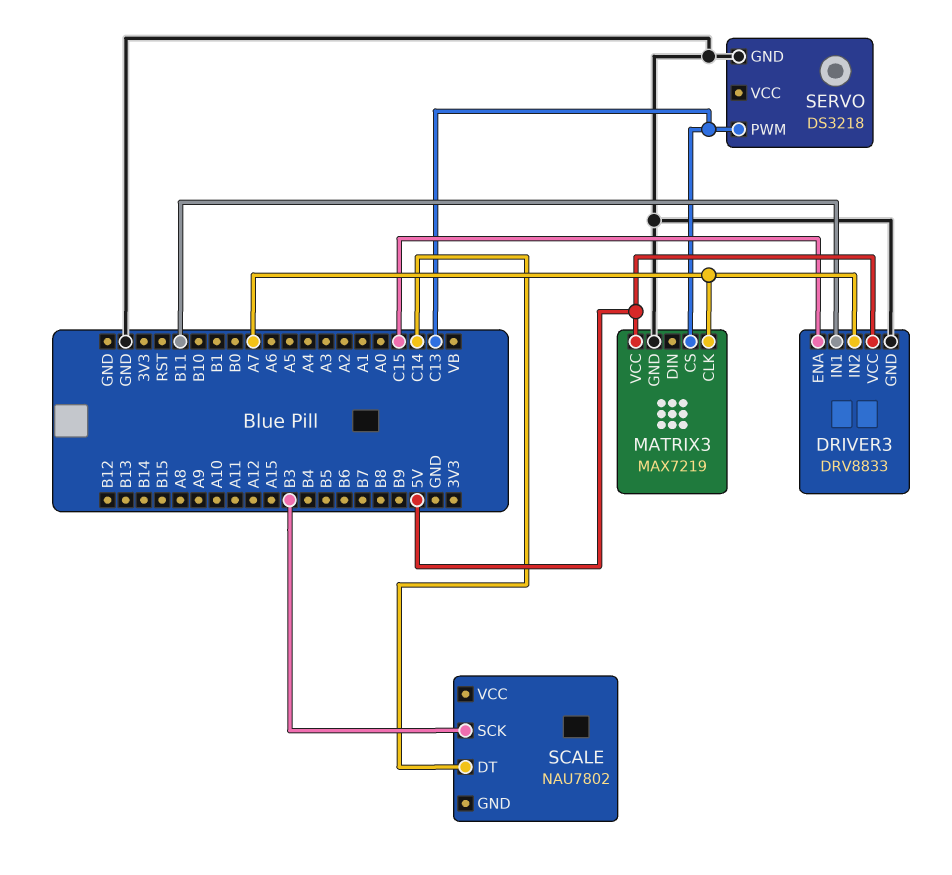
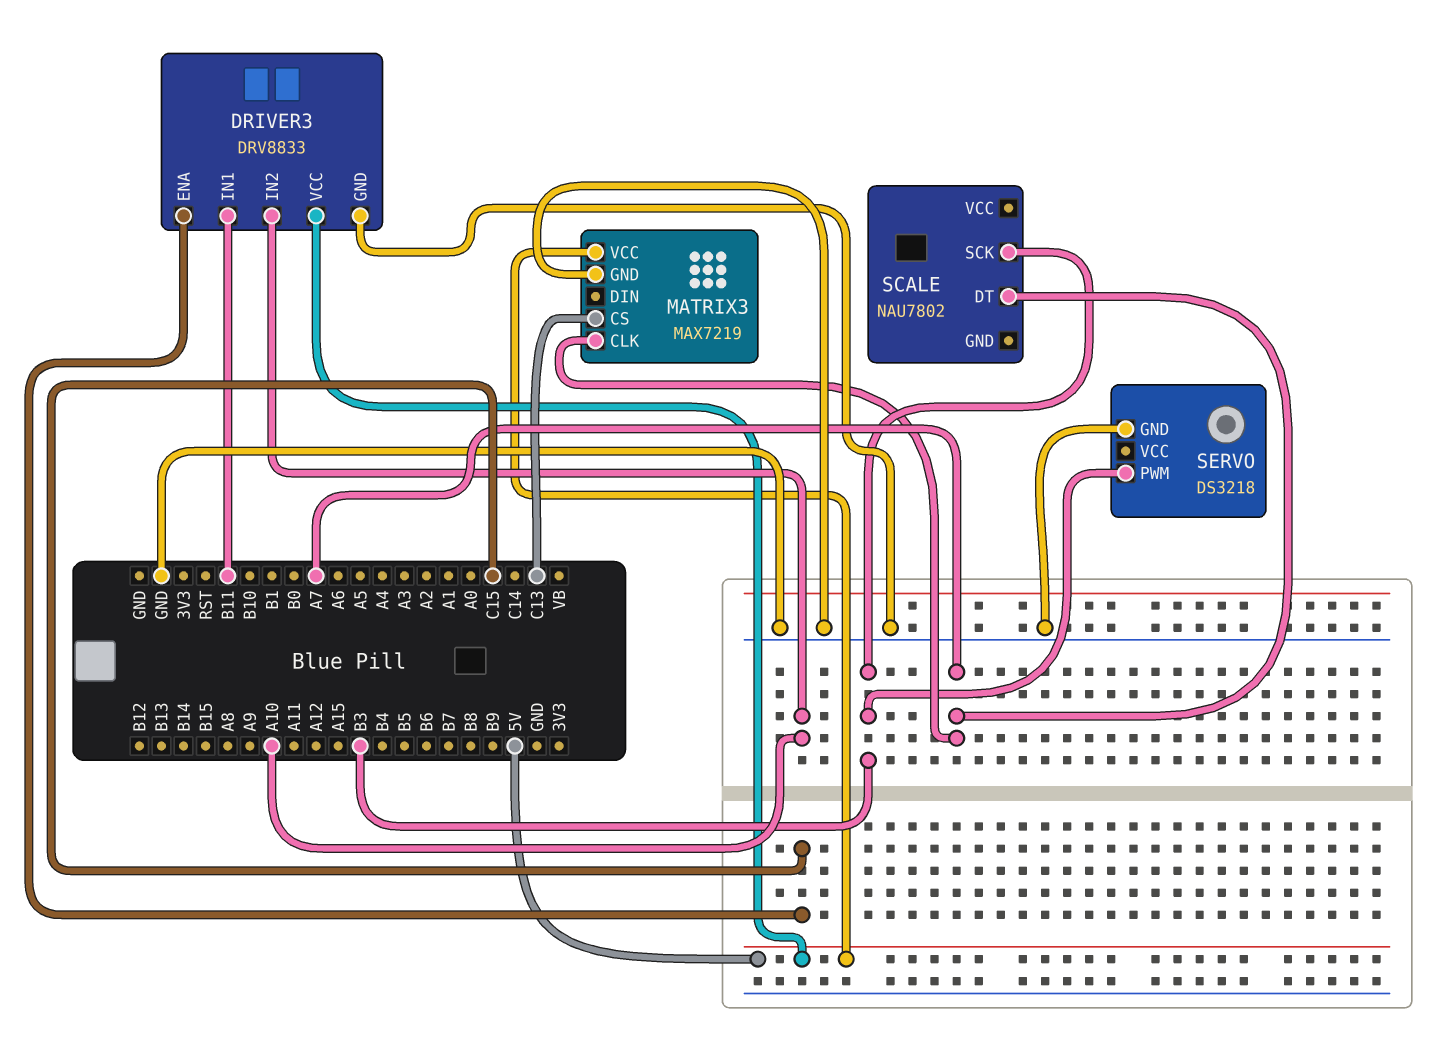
DRIVER3 pin IN2: A7 -> A10
SCALE pin DT: C14 -> A7
SERVO pin PWM: C13 -> B3

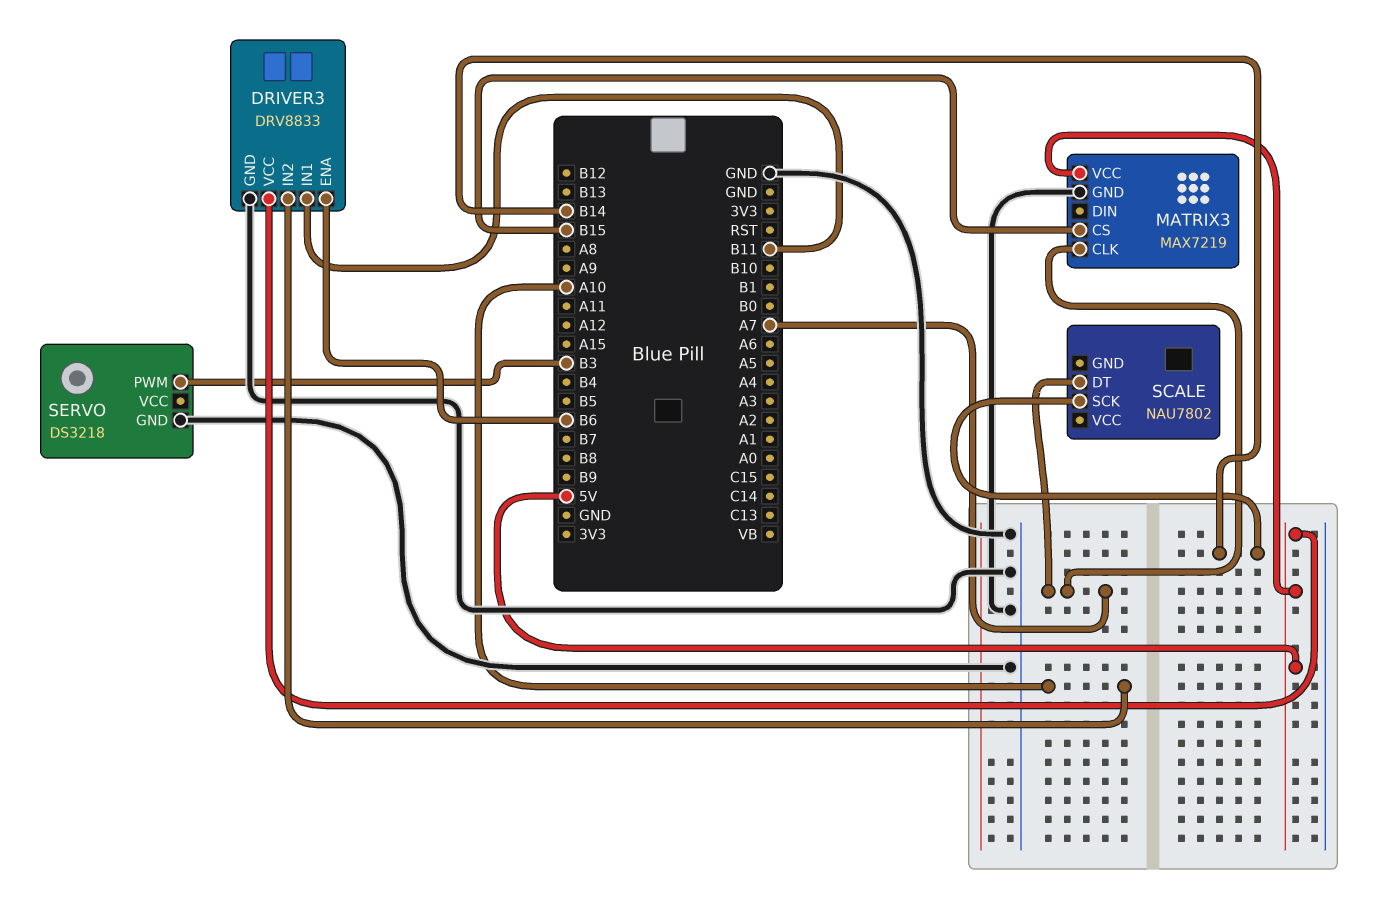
DRIVER3 pin ENA: C15 -> B6
MATRIX3 pin CS: C13 -> B15
SCALE pin SCK: B3 -> B14

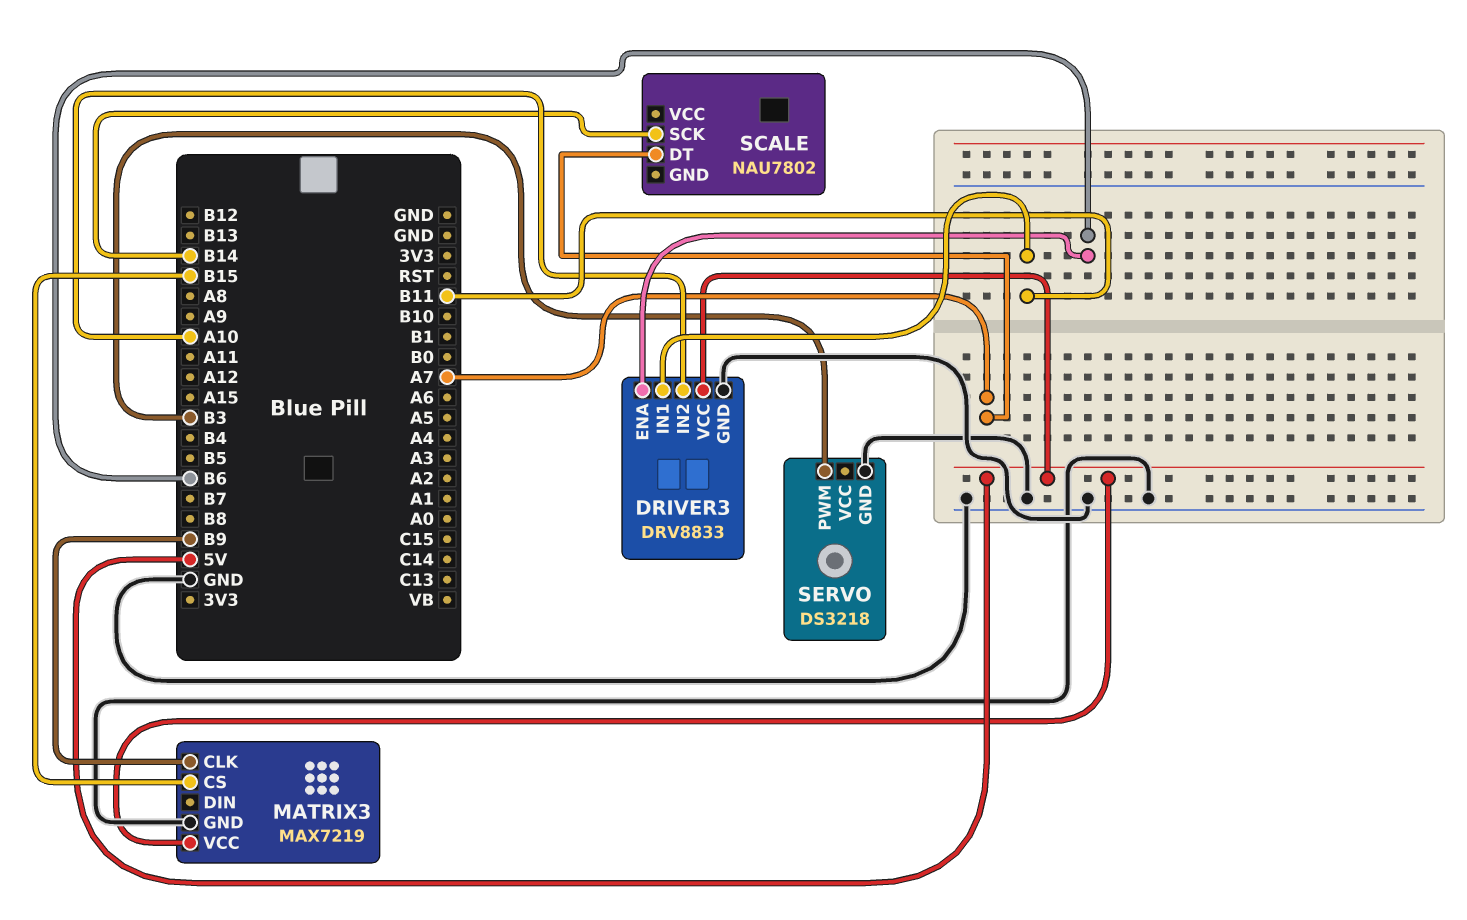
MATRIX3 pin CLK: A7 -> B9

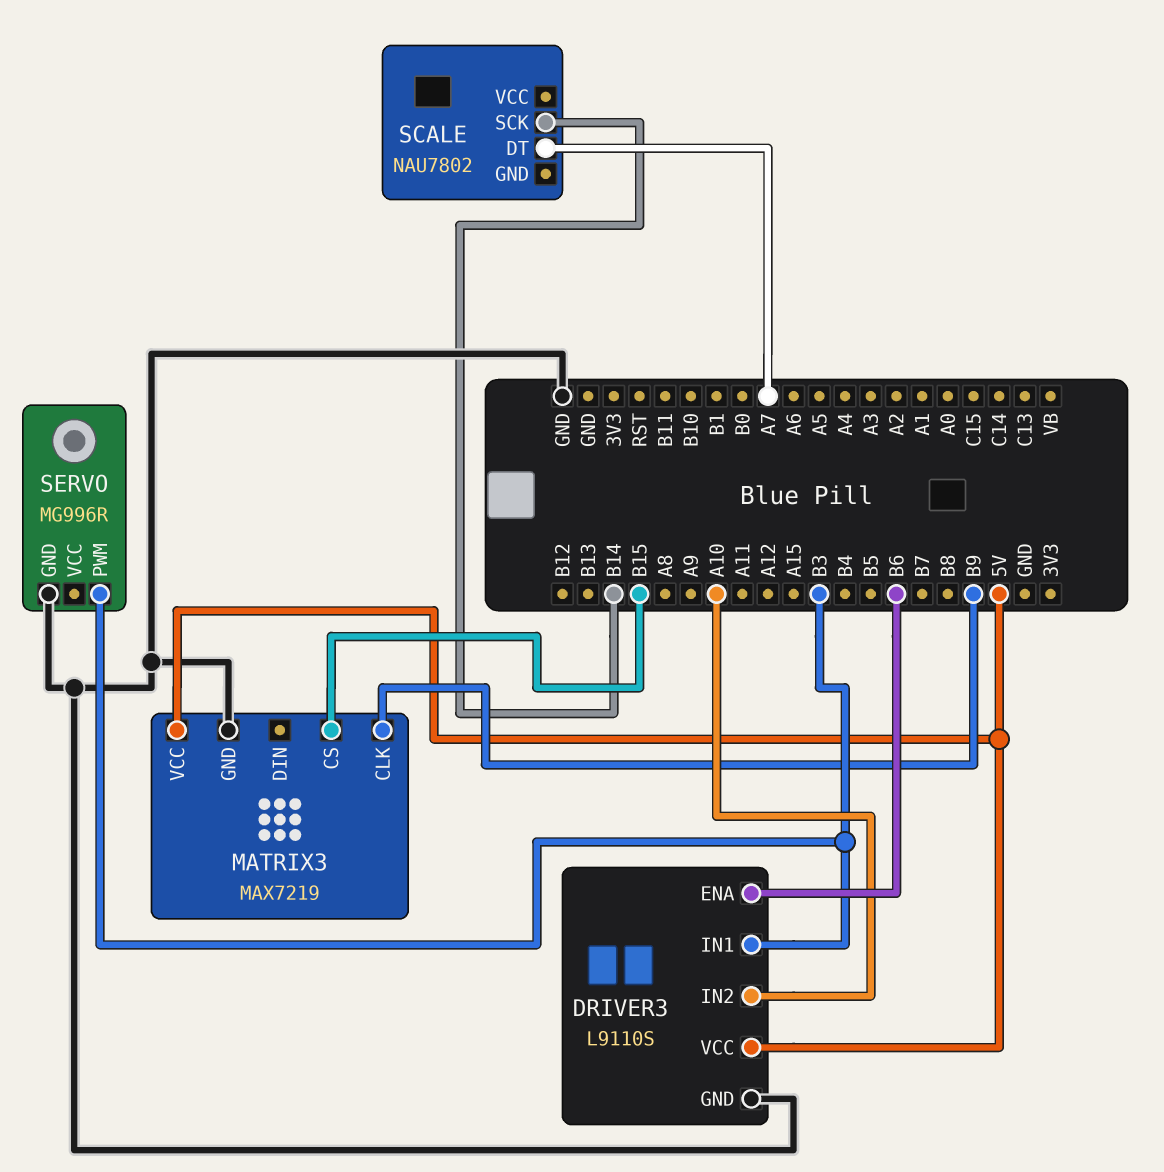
DRIVER3: DRV8833 -> L9110S
DRIVER3 pin IN1: B11 -> B3
SERVO: DS3218 -> MG996R

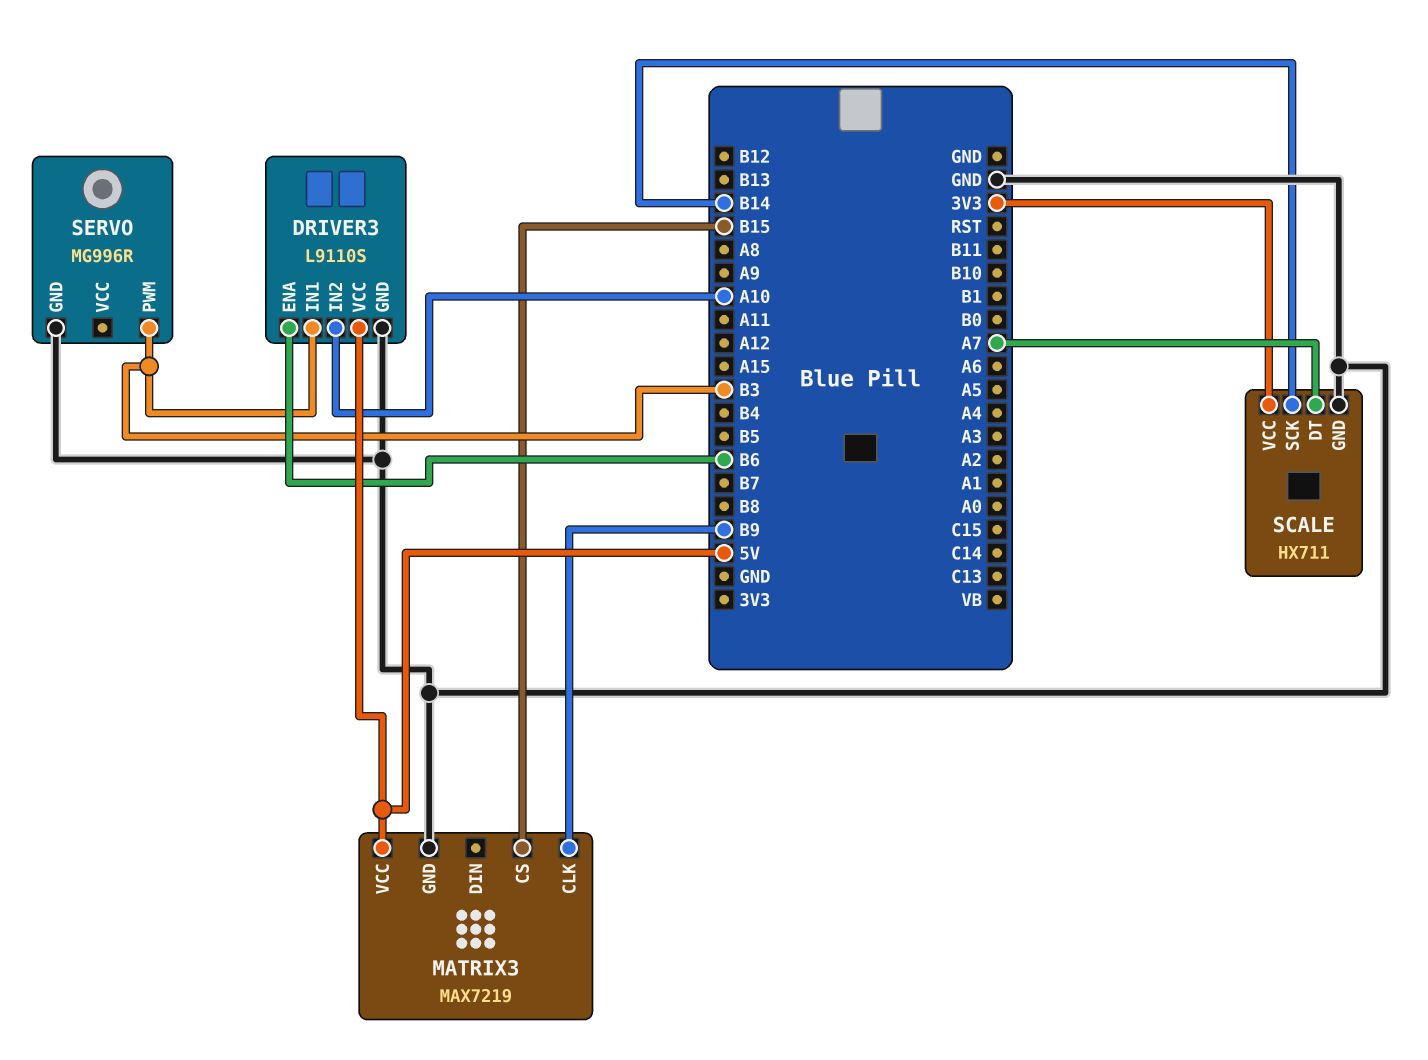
SCALE: NAU7802 -> HX711
SCALE pin GND: none -> GND
SCALE pin VCC: none -> 3V3

